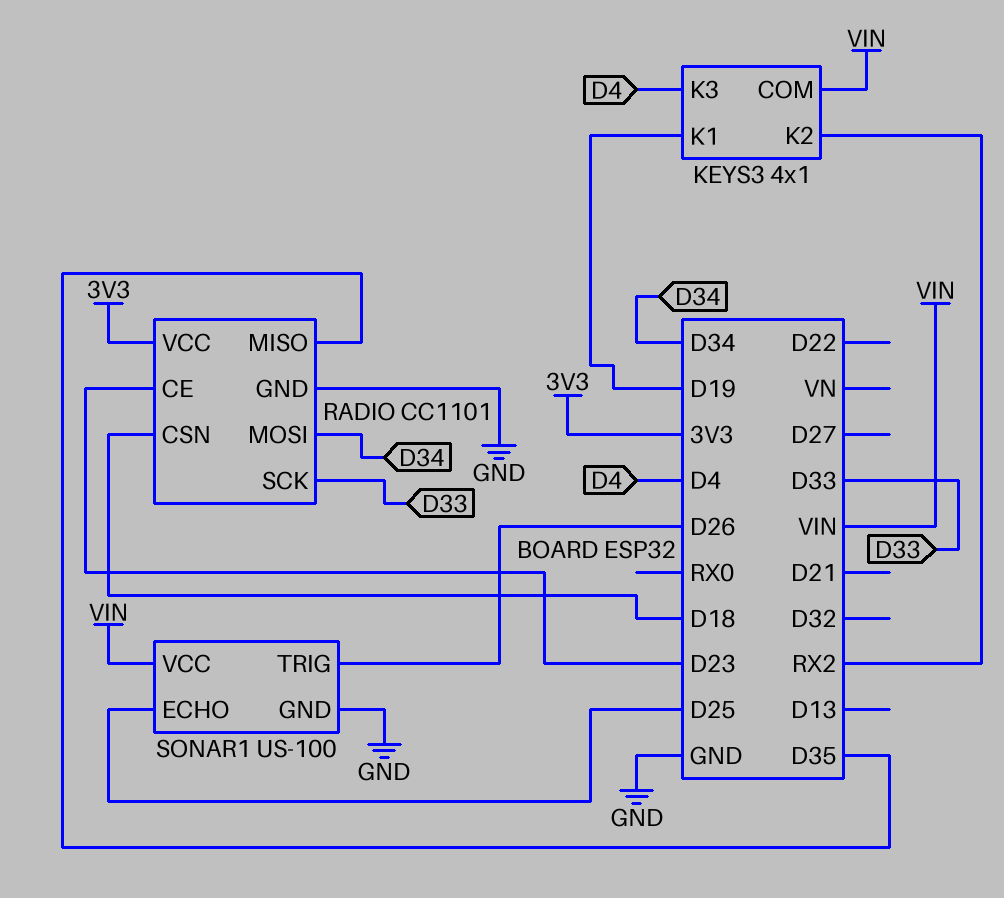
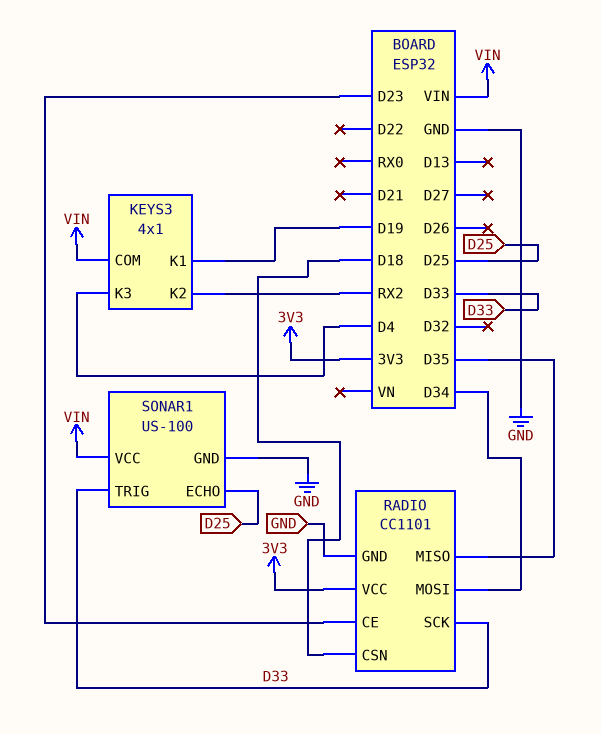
SONAR1 pin TRIG: D26 -> D33

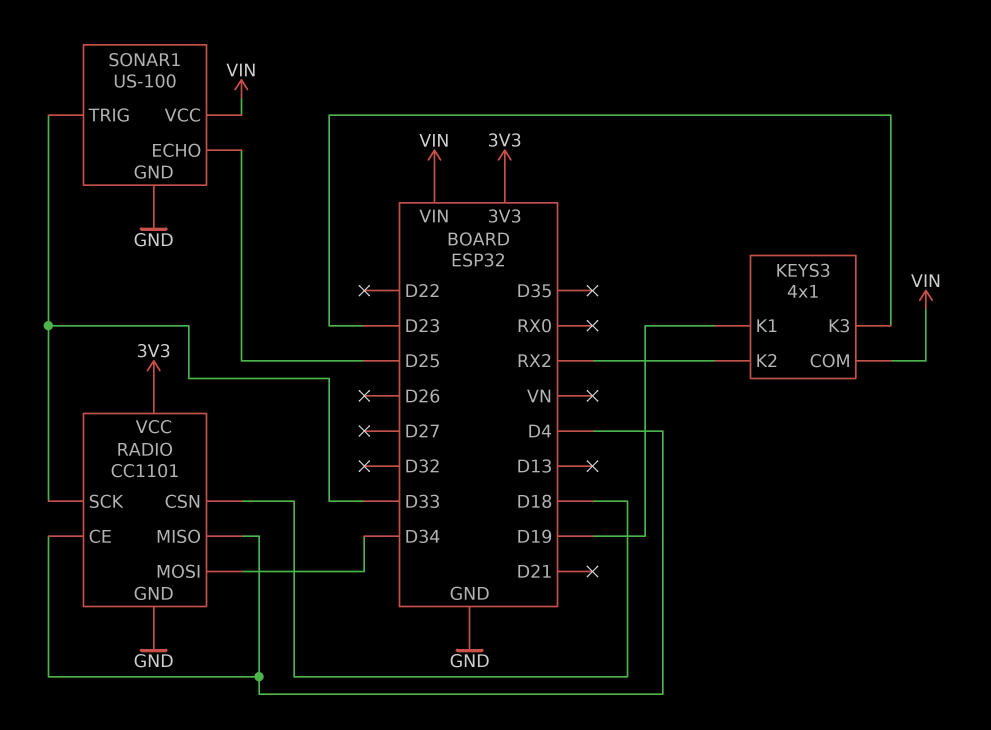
KEYS3 pin K3: D4 -> D23
RADIO pin CE: D23 -> D4
RADIO pin MISO: D35 -> D4

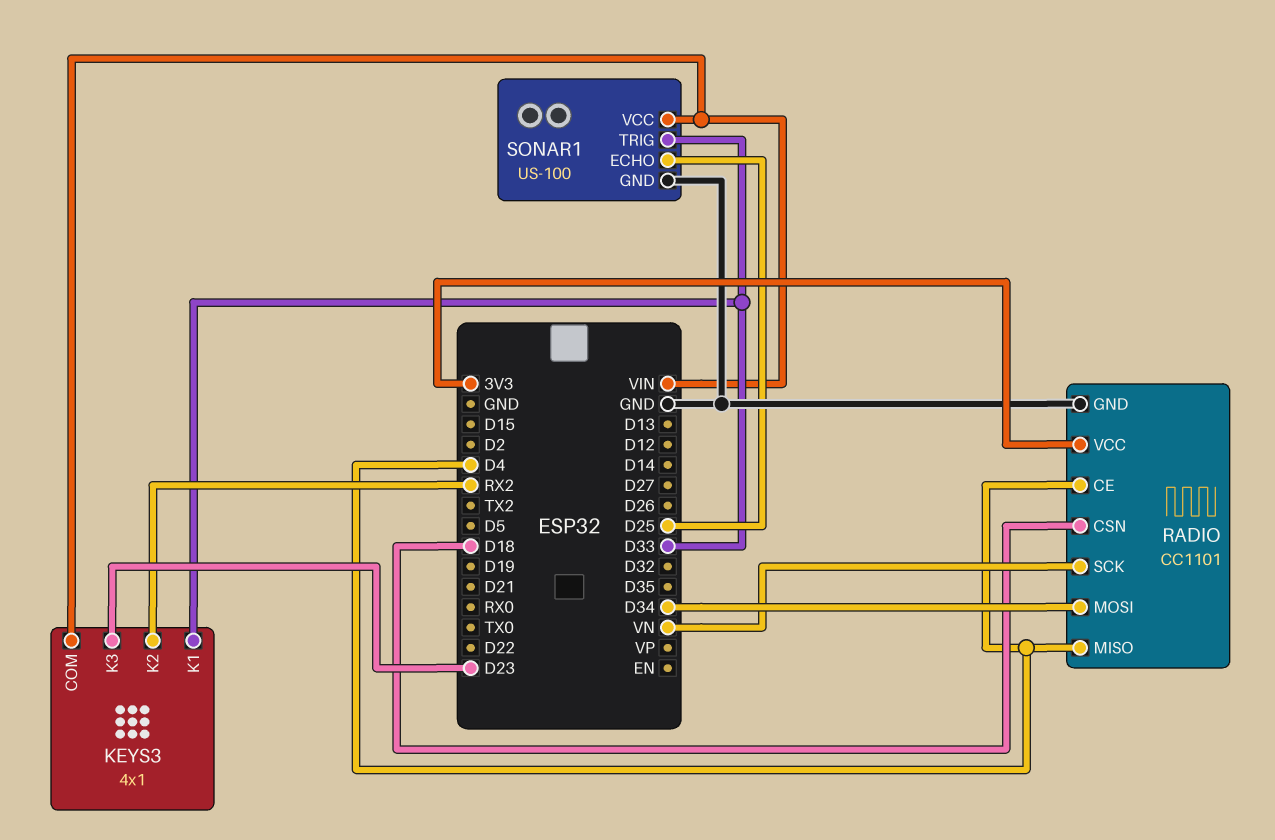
KEYS3 pin K1: D19 -> D33
RADIO pin SCK: D33 -> VN

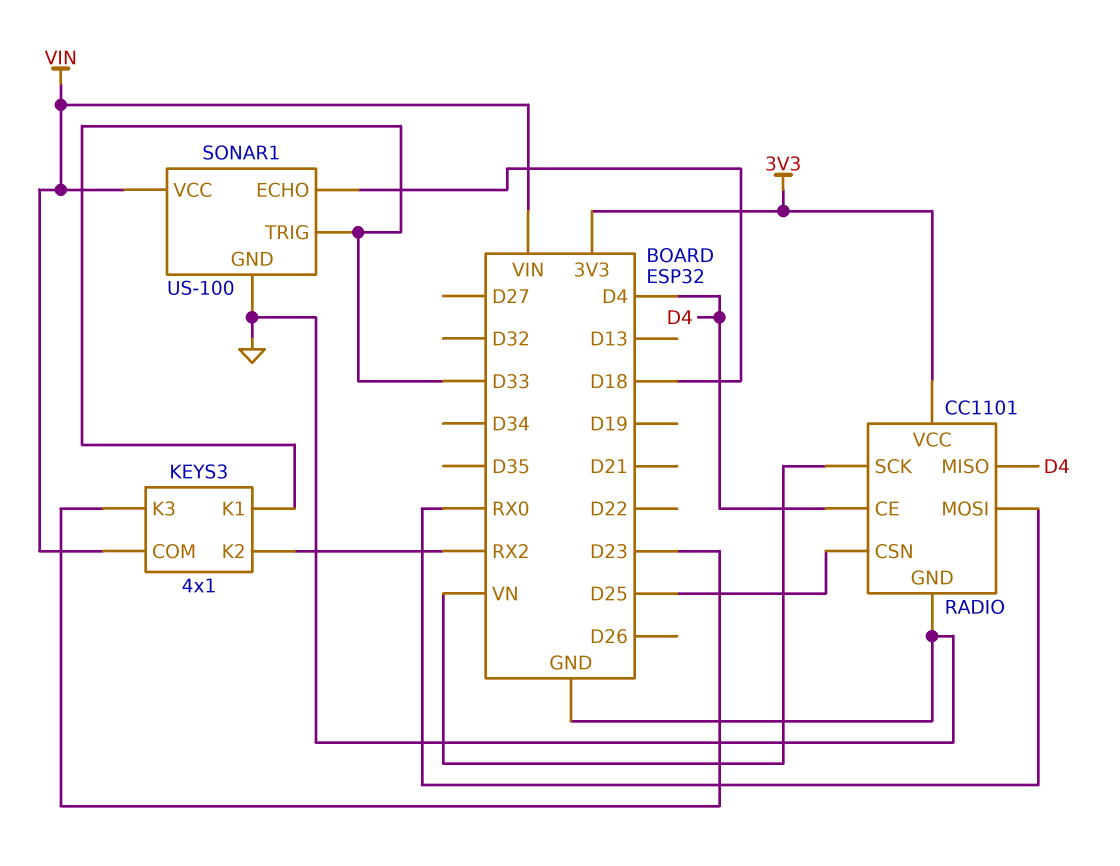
RADIO pin CSN: D18 -> D25
RADIO pin MOSI: D34 -> RX0
SONAR1 pin ECHO: D25 -> D18

